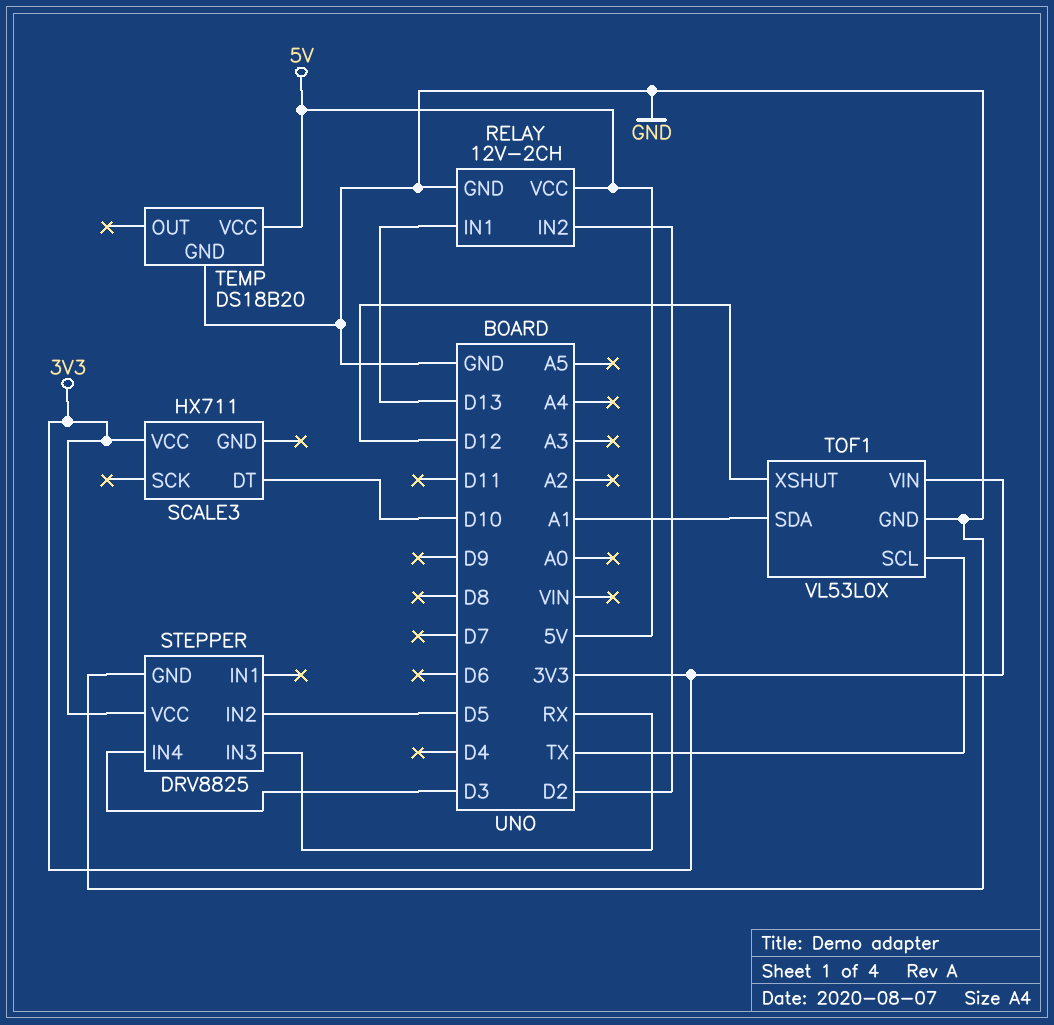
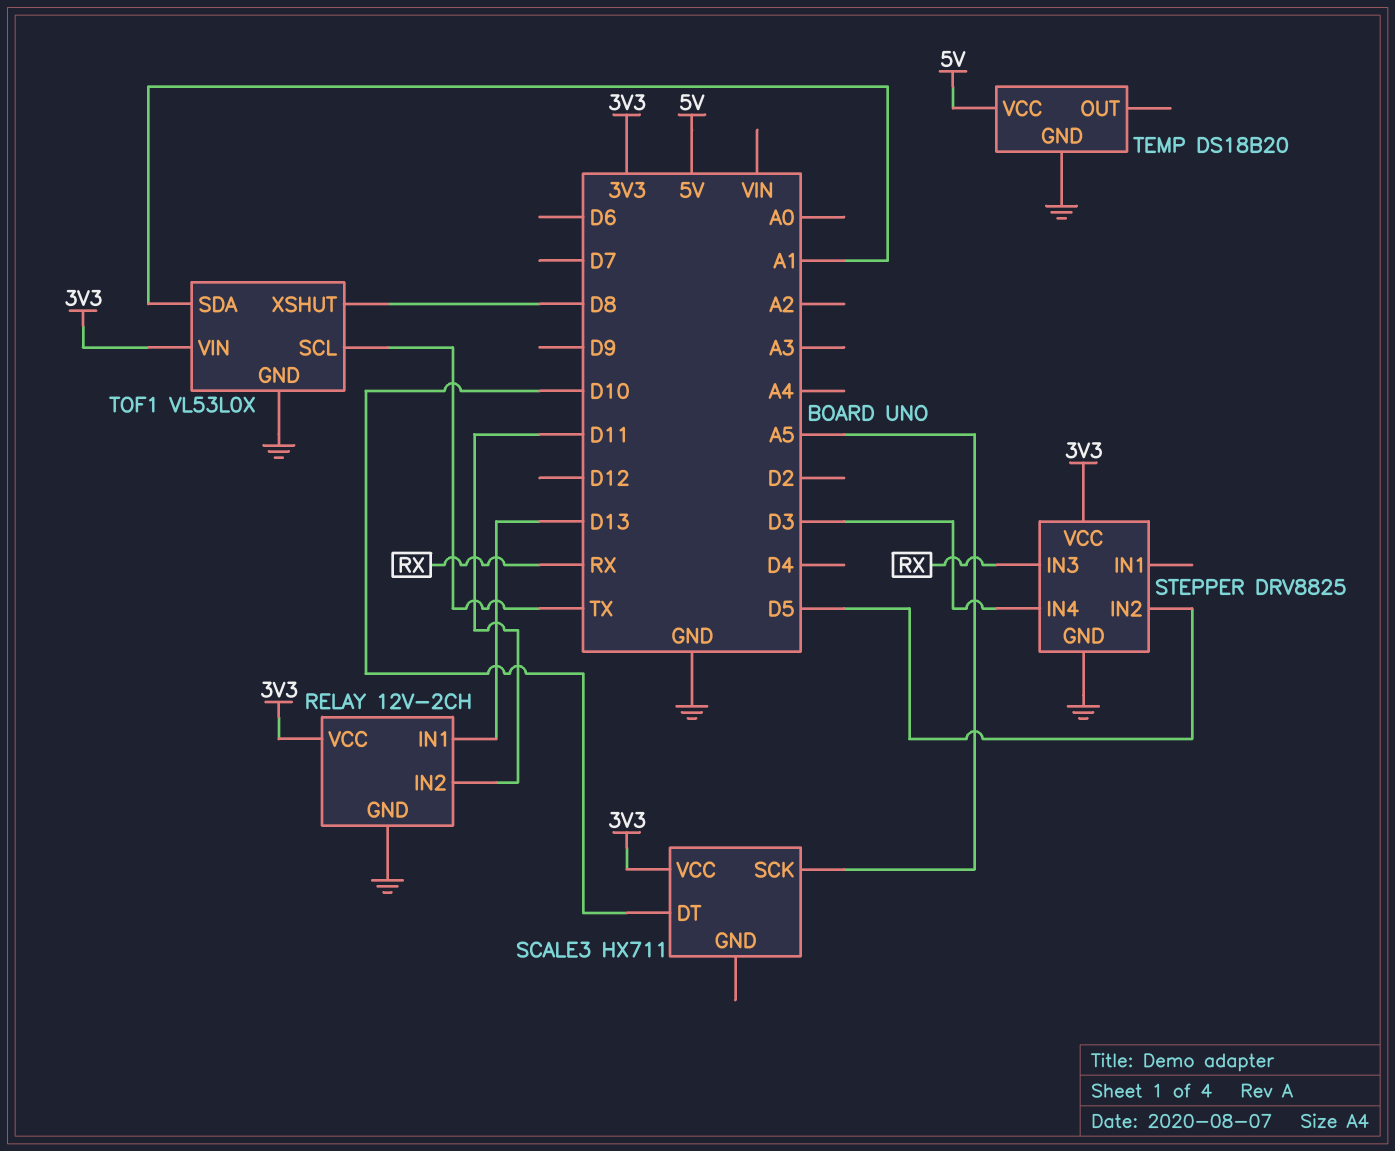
RELAY pin IN2: D2 -> D11
RELAY pin VCC: 5V -> 3V3
SCALE3 pin SCK: none -> A5
TOF1 pin XSHUT: D12 -> D8

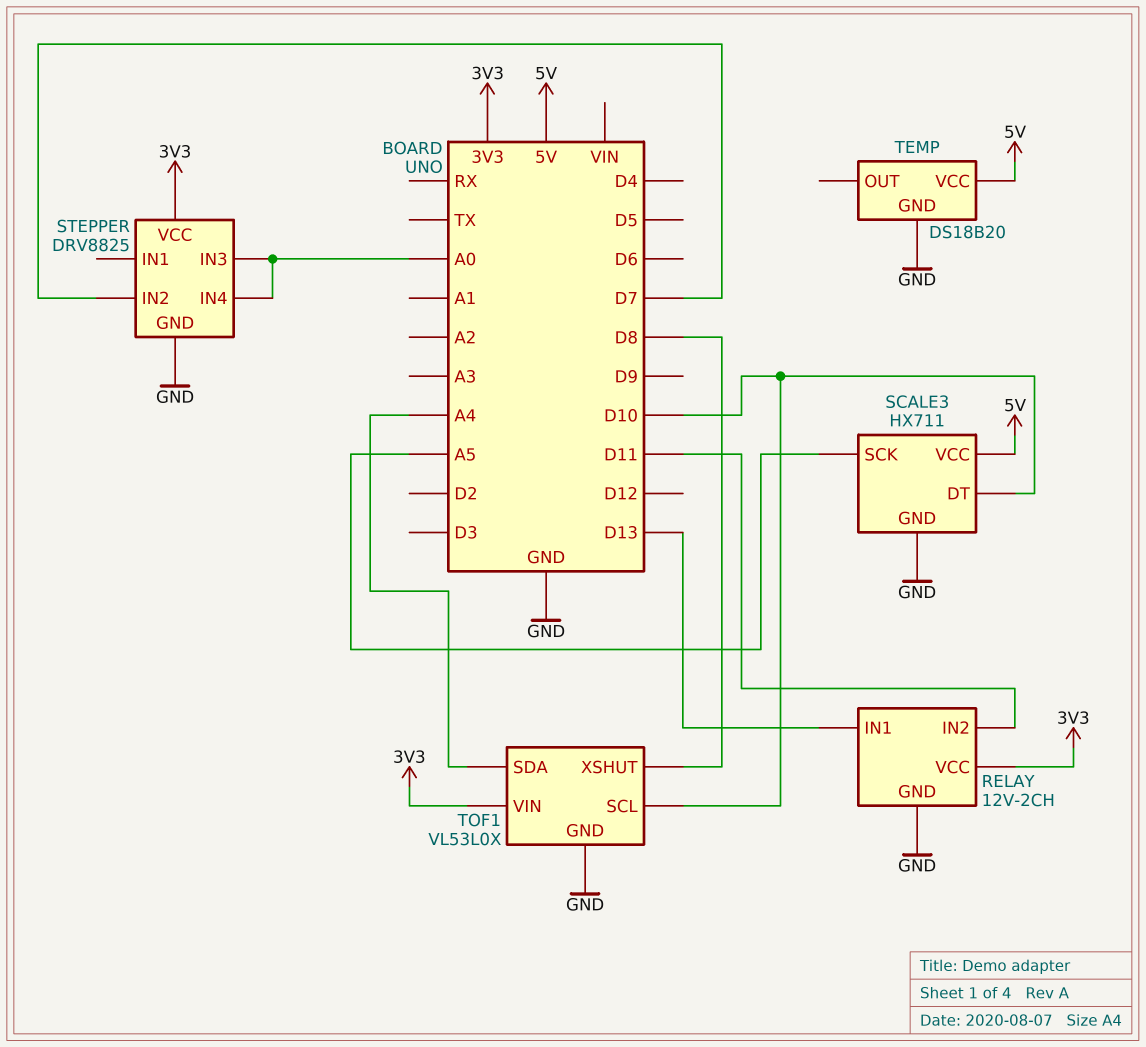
SCALE3 pin GND: none -> GND
SCALE3 pin VCC: 3V3 -> 5V
STEPPER pin IN2: D5 -> D7
STEPPER pin IN3: RX -> A0
STEPPER pin IN4: D3 -> A0
TOF1 pin SCL: TX -> D10
TOF1 pin SDA: A1 -> A4

